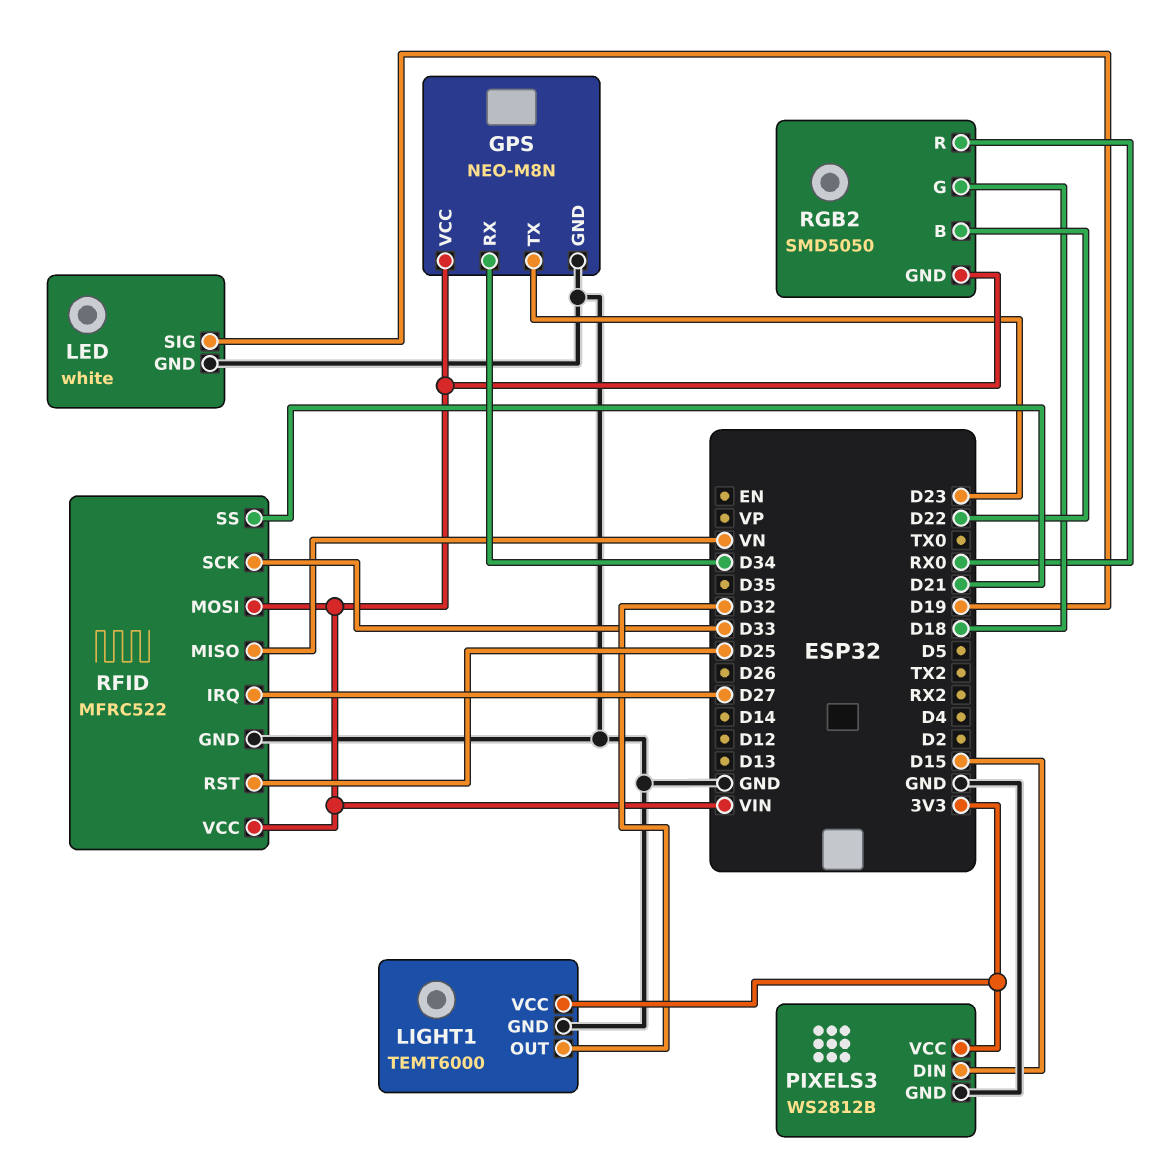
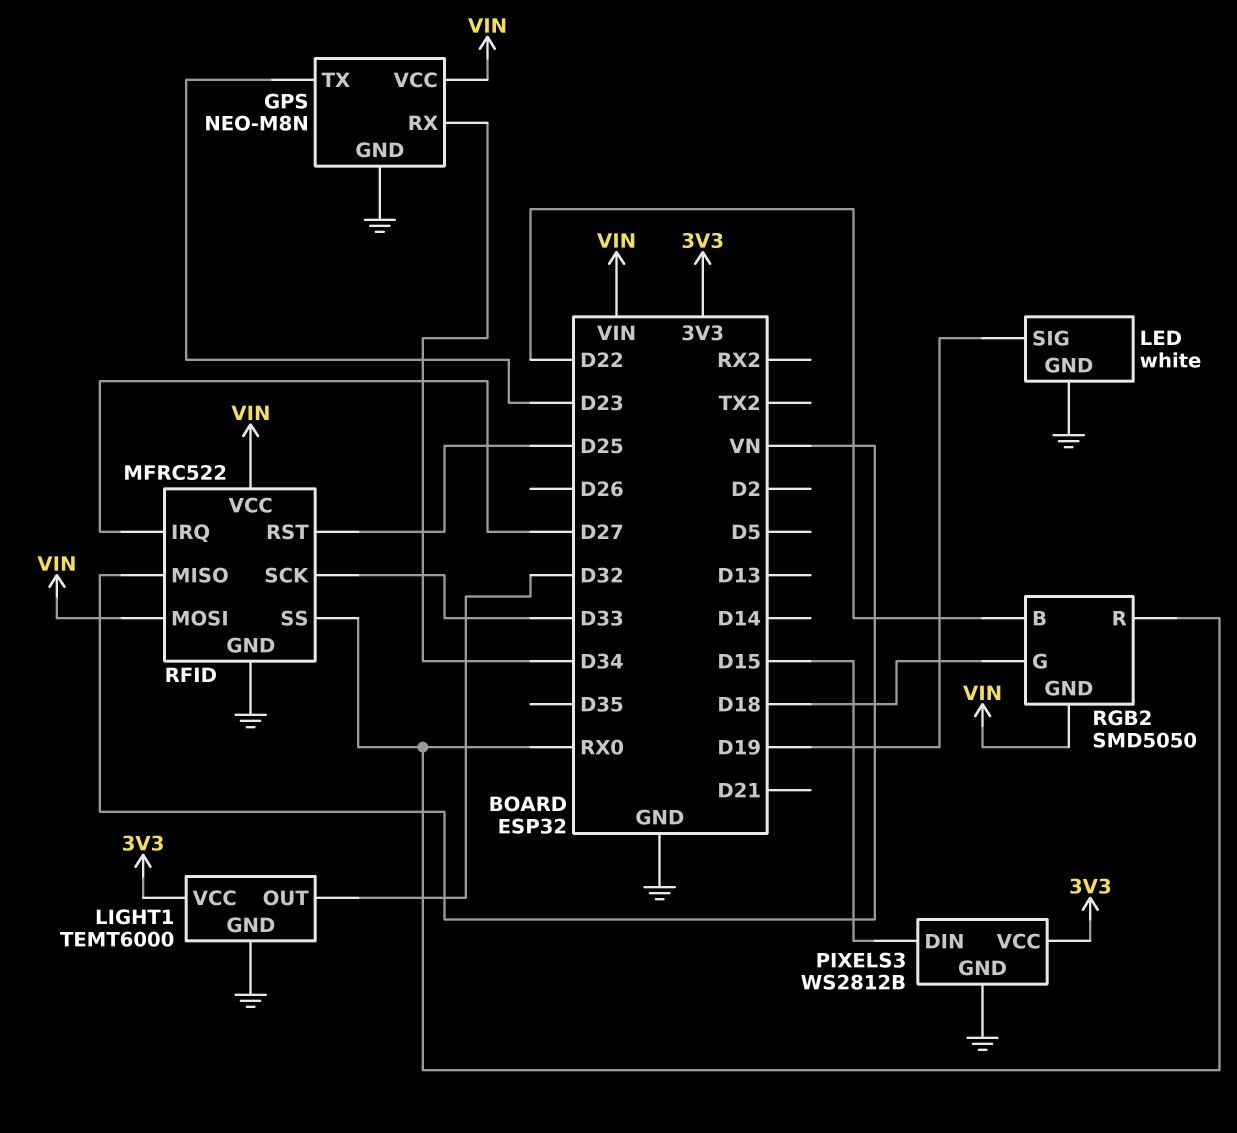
RFID pin SS: D21 -> RX0

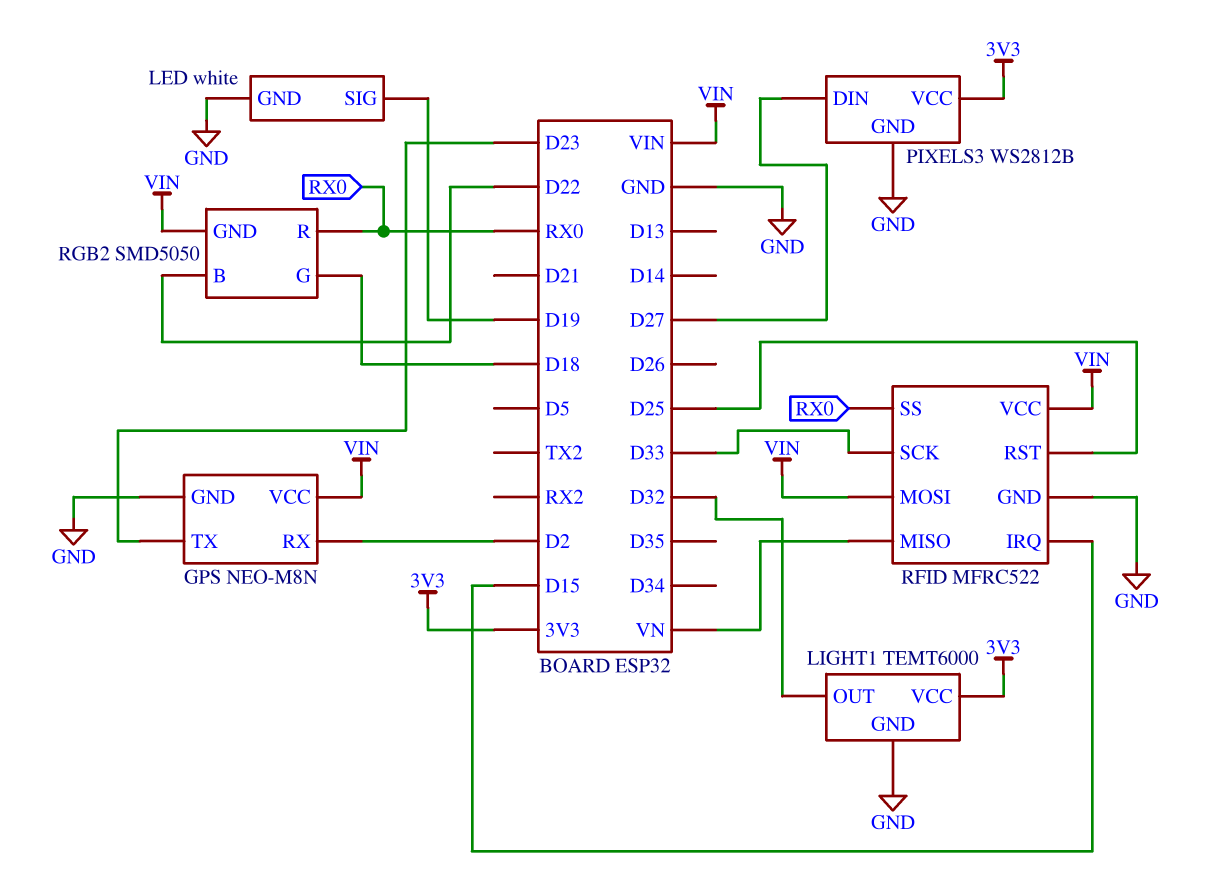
GPS pin RX: D34 -> D2
PIXELS3 pin DIN: D15 -> D27
RFID pin IRQ: D27 -> D15

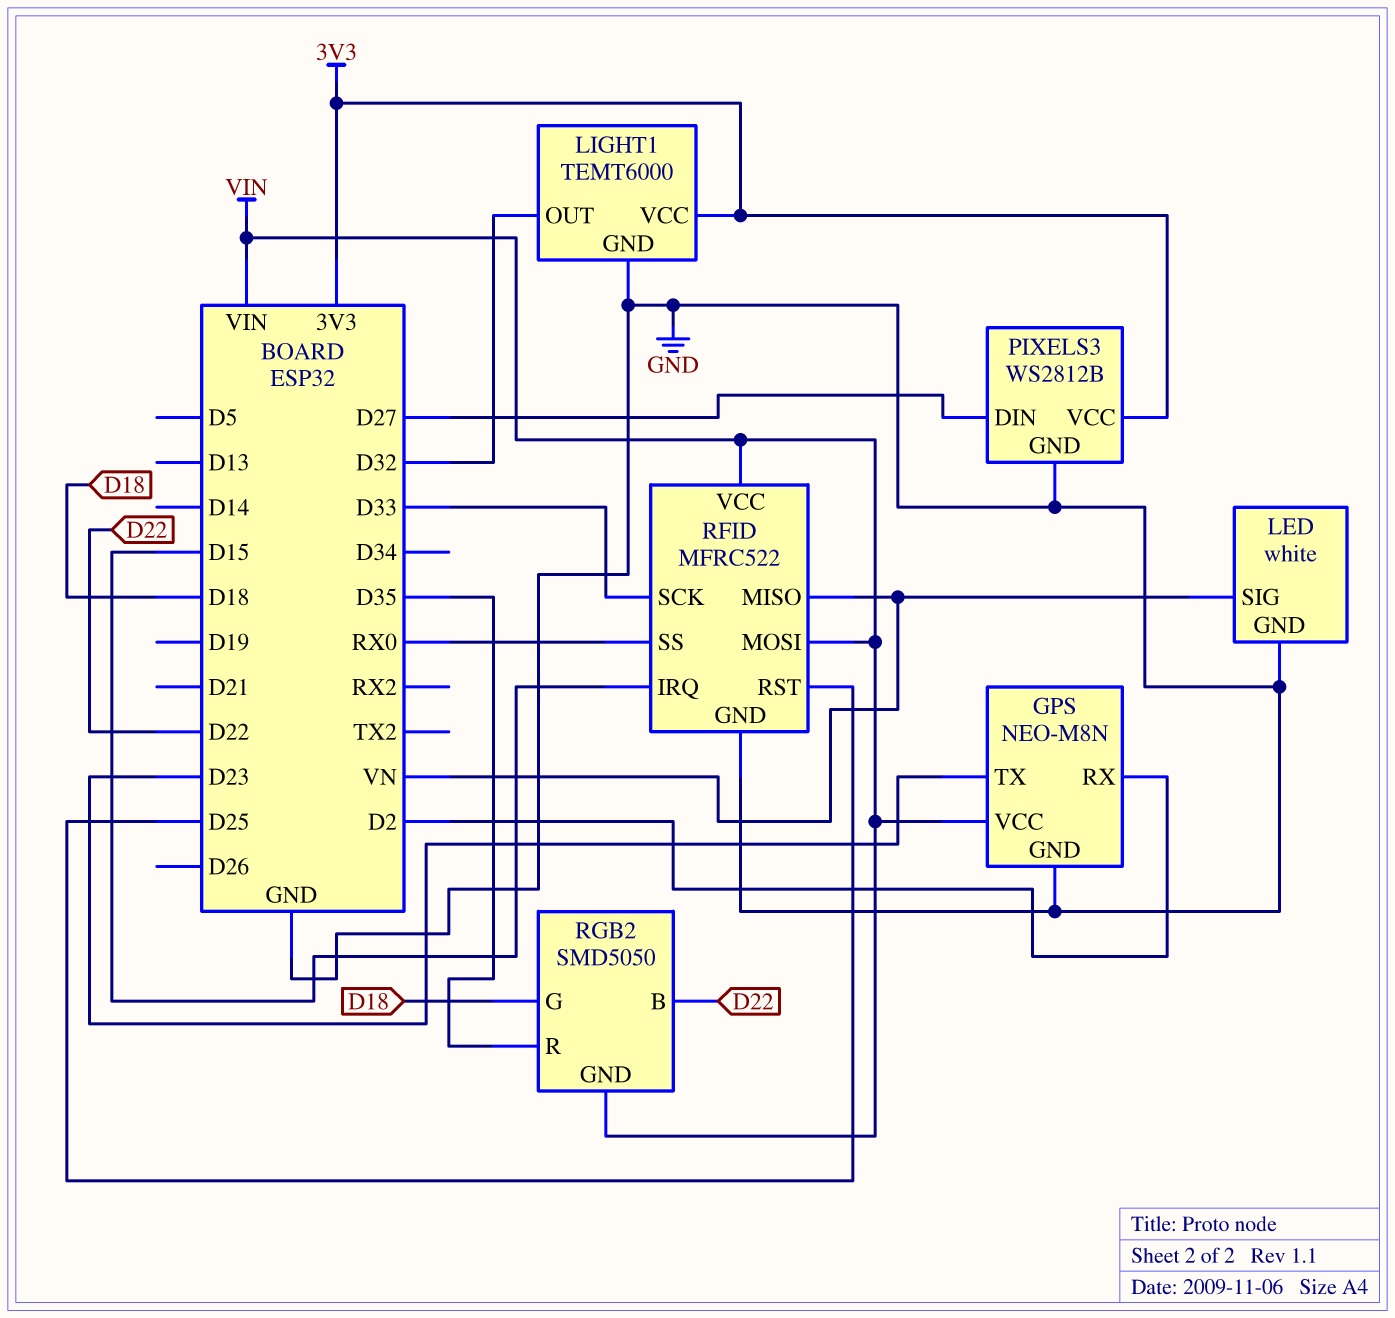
LED pin SIG: D19 -> VN
RGB2 pin R: RX0 -> D35

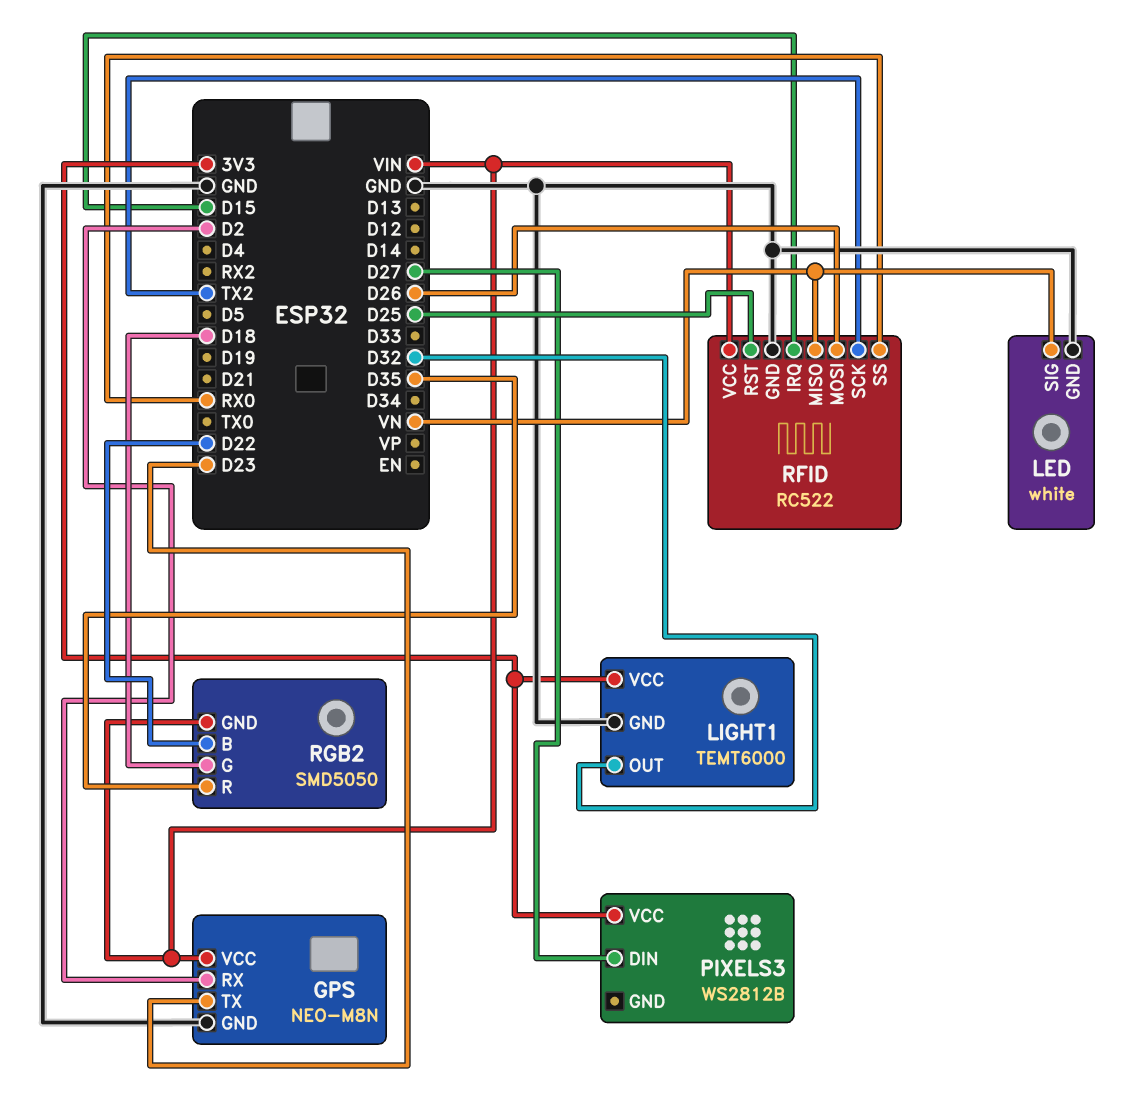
PIXELS3 pin GND: GND -> none
RFID: MFRC522 -> RC522
RFID pin MOSI: VIN -> D26
RFID pin SCK: D33 -> TX2

